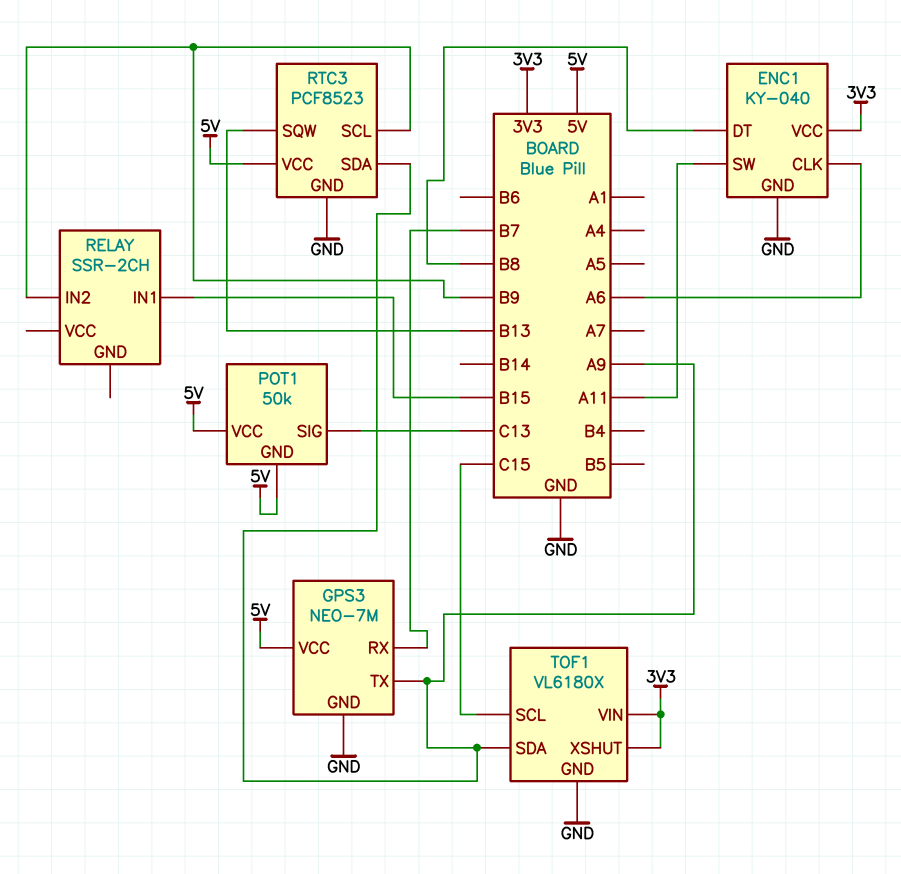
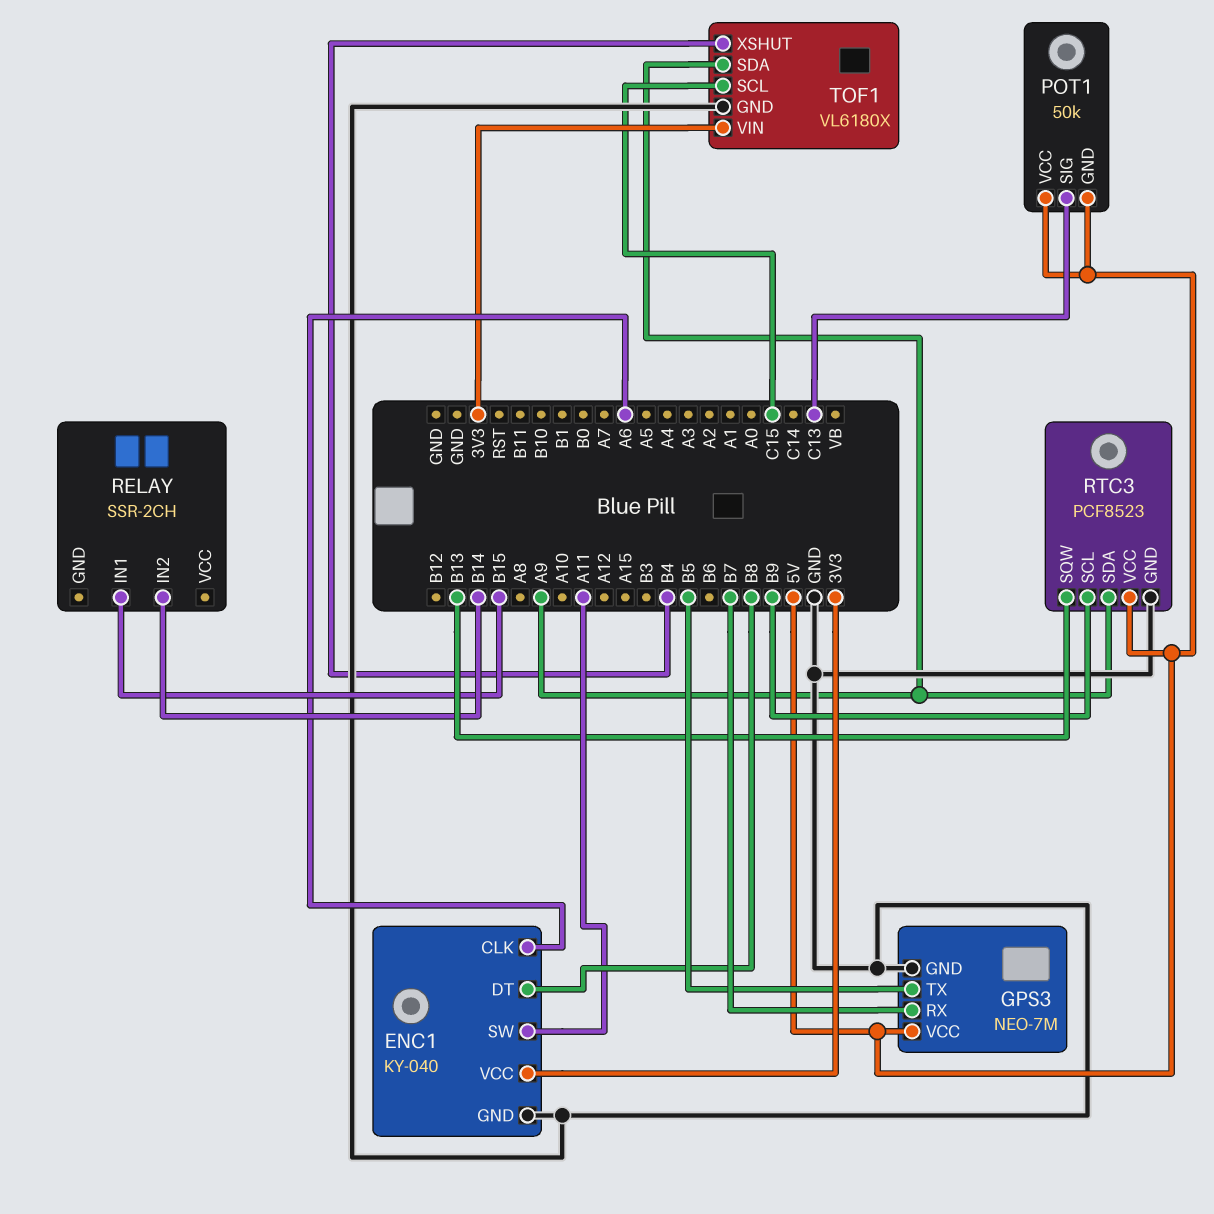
GPS3 pin TX: A9 -> B5
RELAY pin IN2: B9 -> B14
TOF1 pin XSHUT: 3V3 -> B4

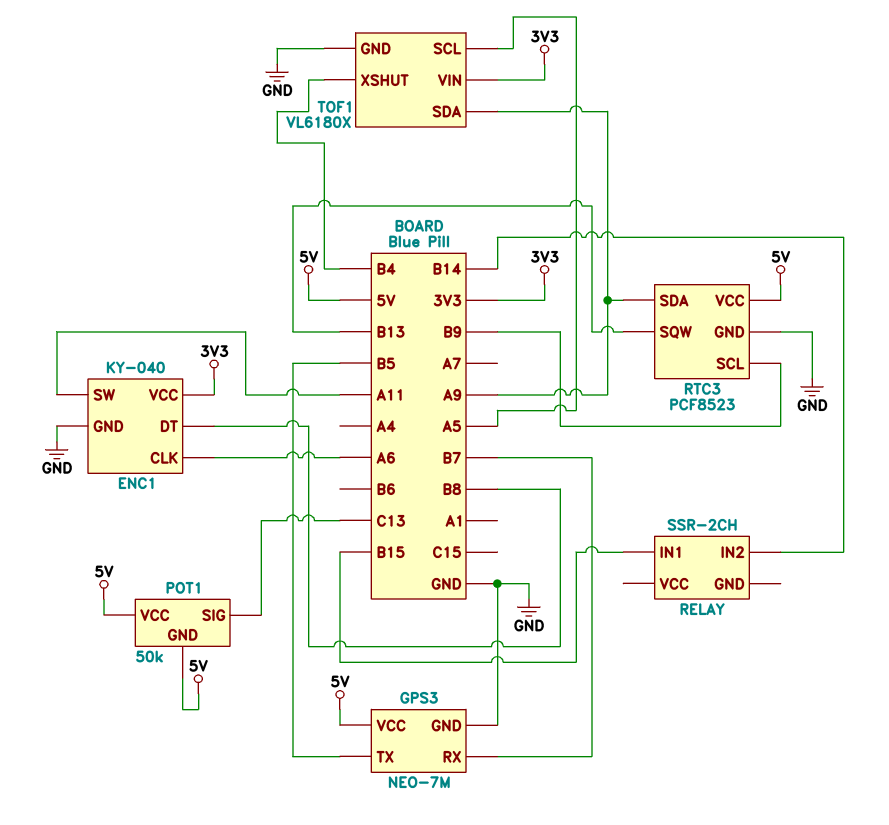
TOF1 pin SCL: C15 -> A5

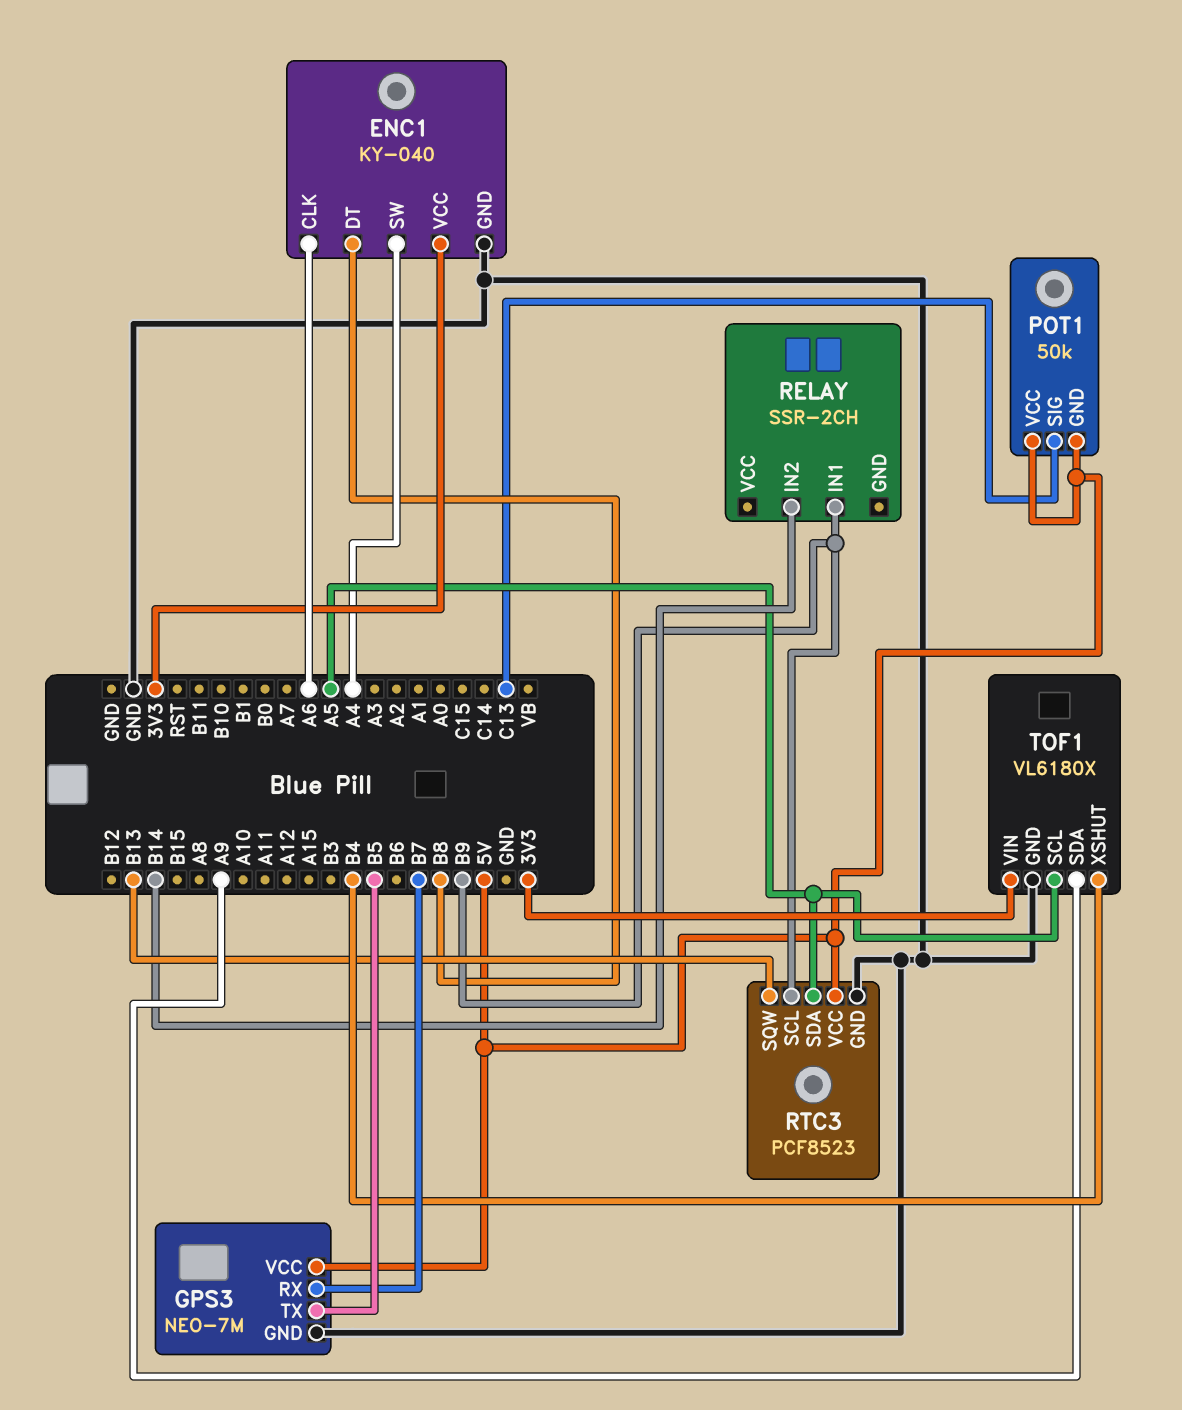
ENC1 pin SW: A11 -> A4
RELAY pin IN1: B15 -> B9
RTC3 pin SDA: A9 -> A5

